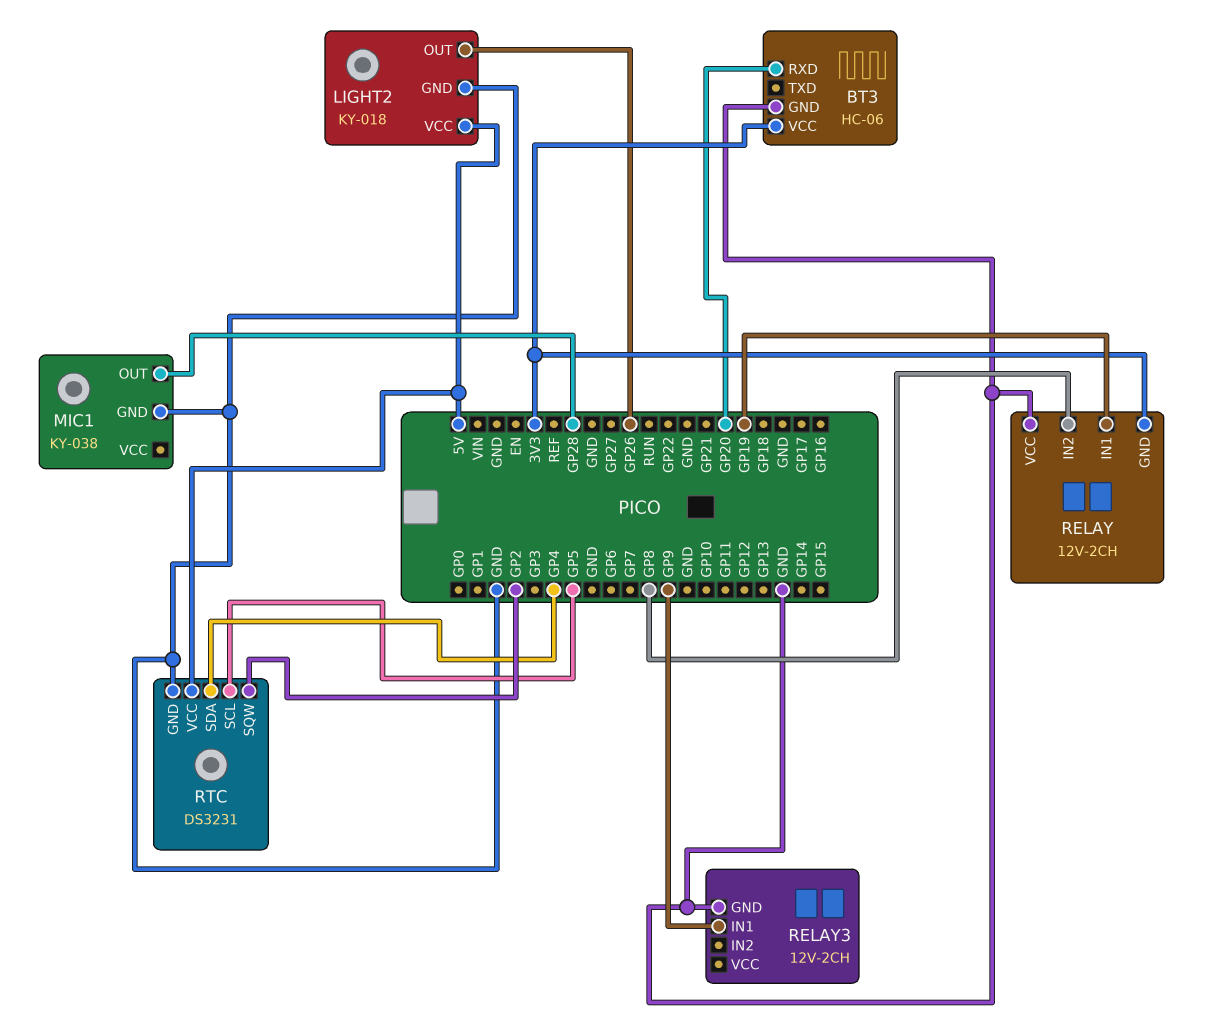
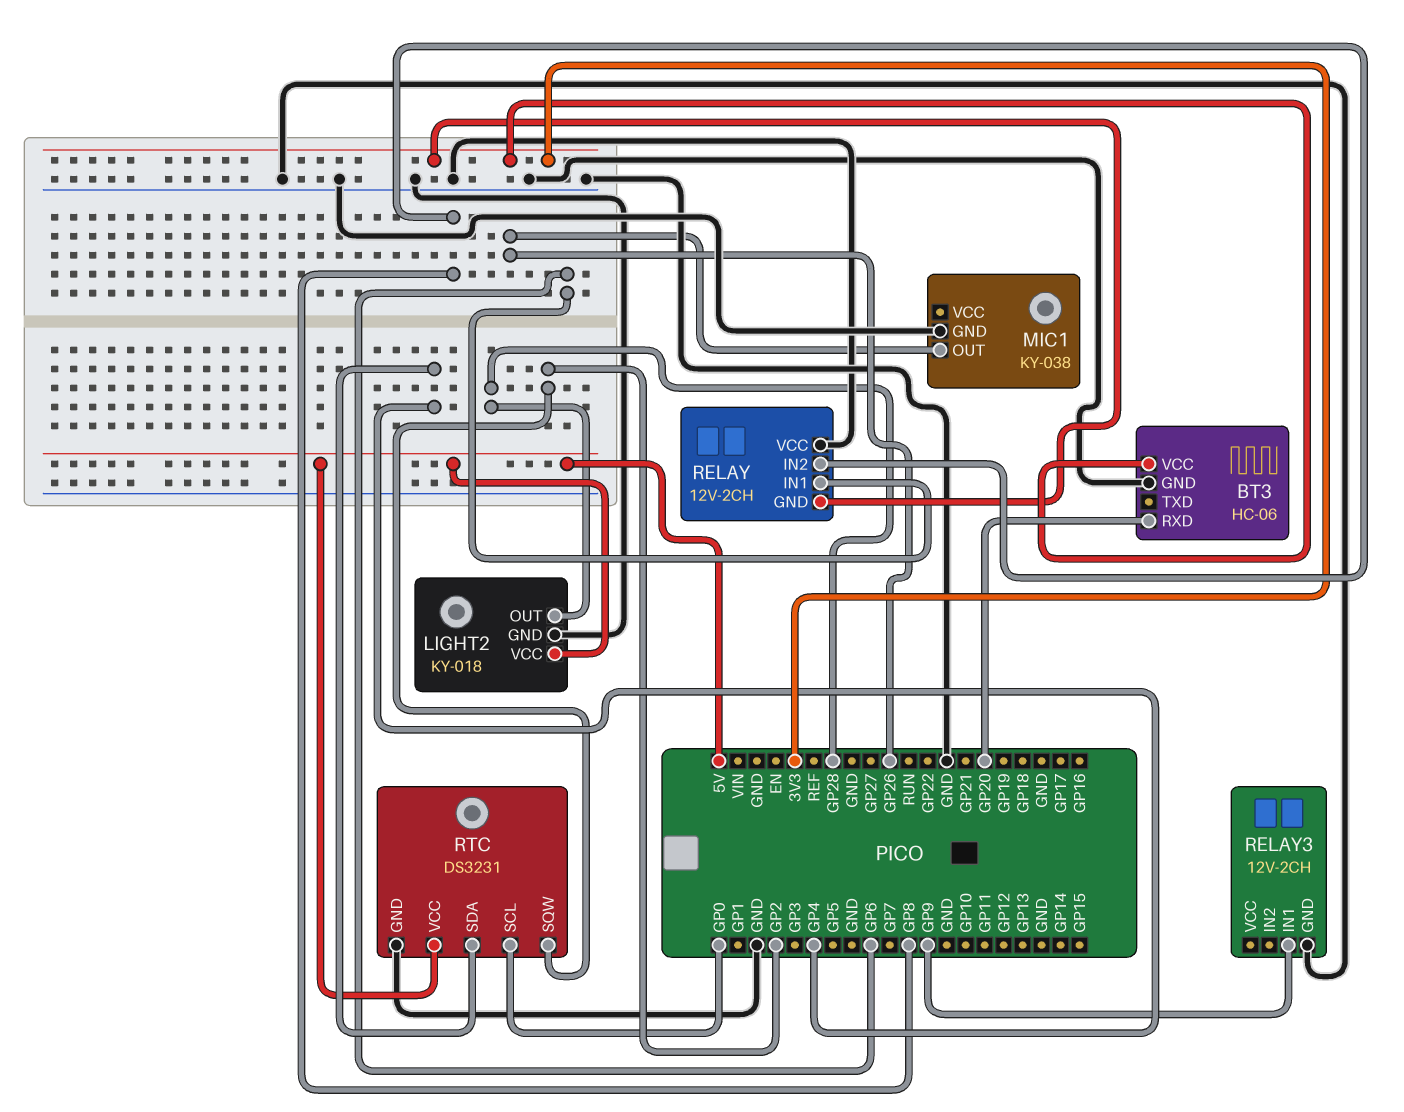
LIGHT2 pin OUT: GP26 -> GP28
MIC1 pin OUT: GP28 -> GP26
RELAY pin IN1: GP19 -> GP6
RTC pin SCL: GP5 -> GP0

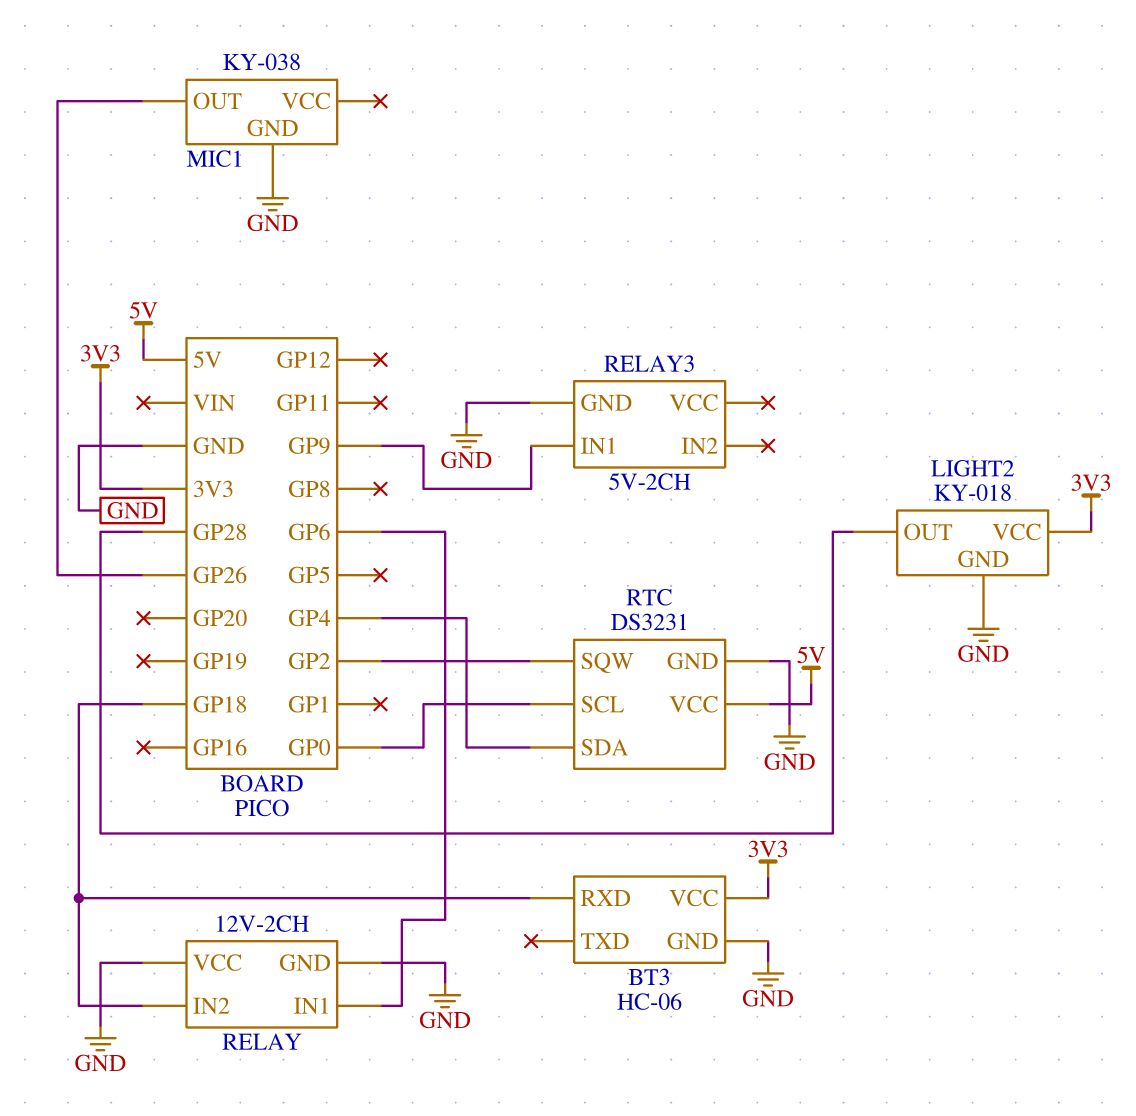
BT3 pin RXD: GP20 -> GP18
LIGHT2 pin VCC: 5V -> 3V3
RELAY pin GND: 3V3 -> GND
RELAY pin IN2: GP8 -> GP18
RELAY3: 12V-2CH -> 5V-2CH

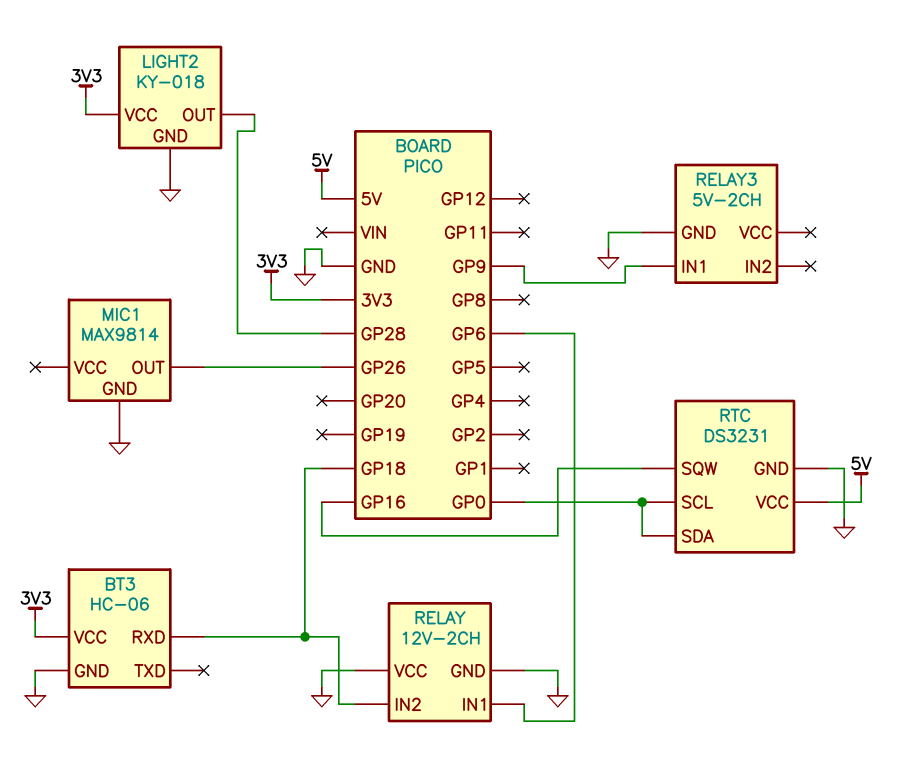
MIC1: KY-038 -> MAX9814
RTC pin SDA: GP4 -> GP0
RTC pin SQW: GP2 -> GP16

